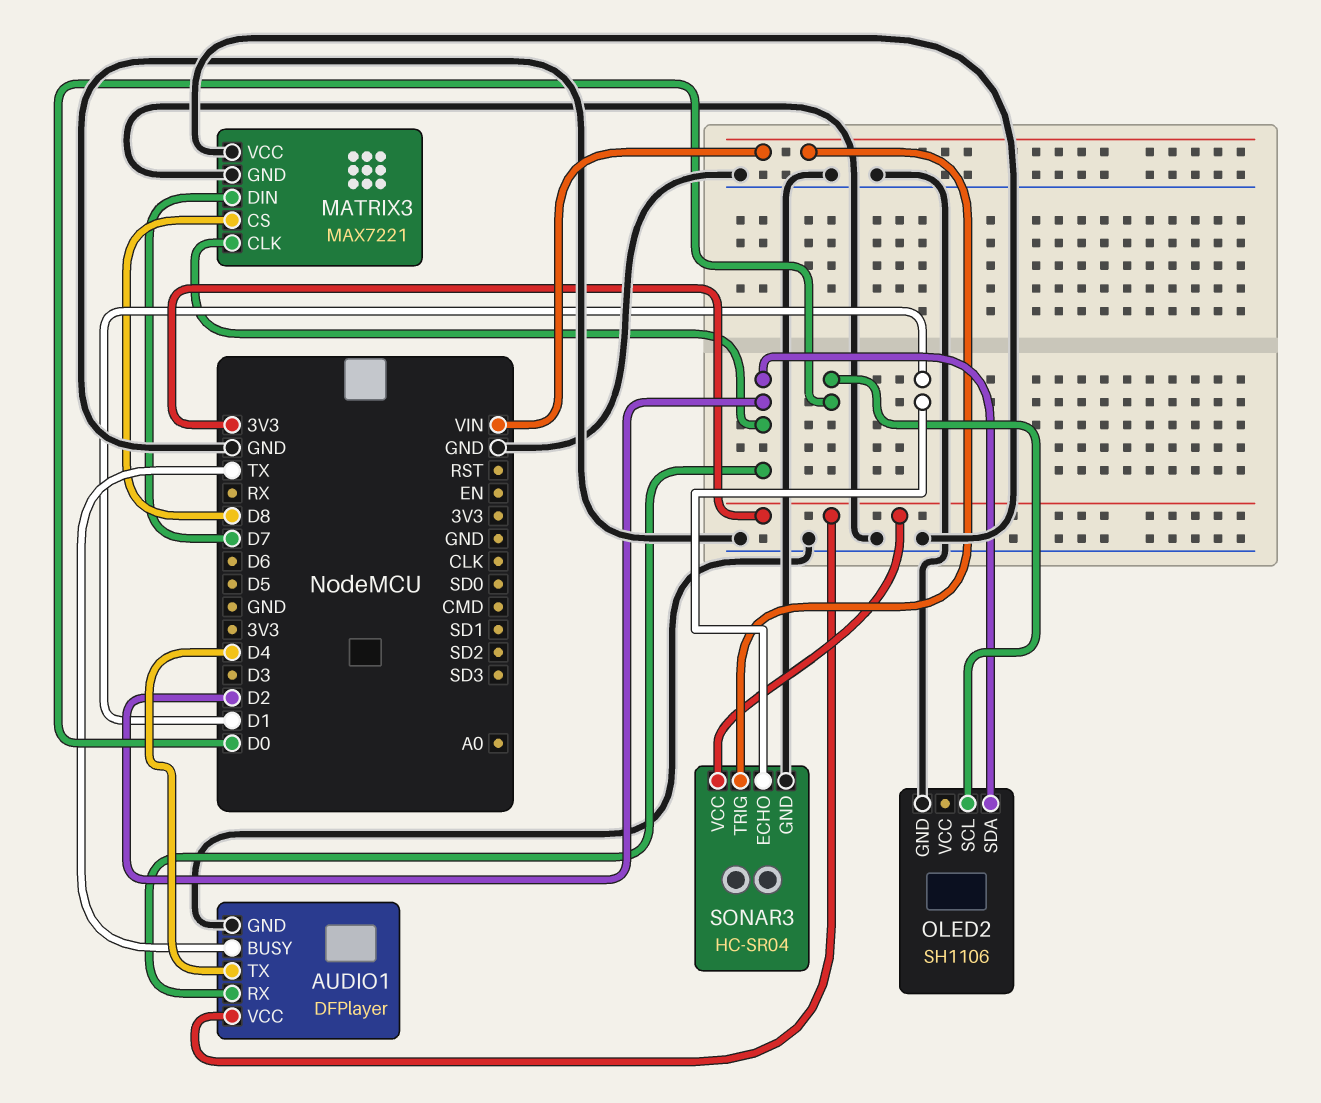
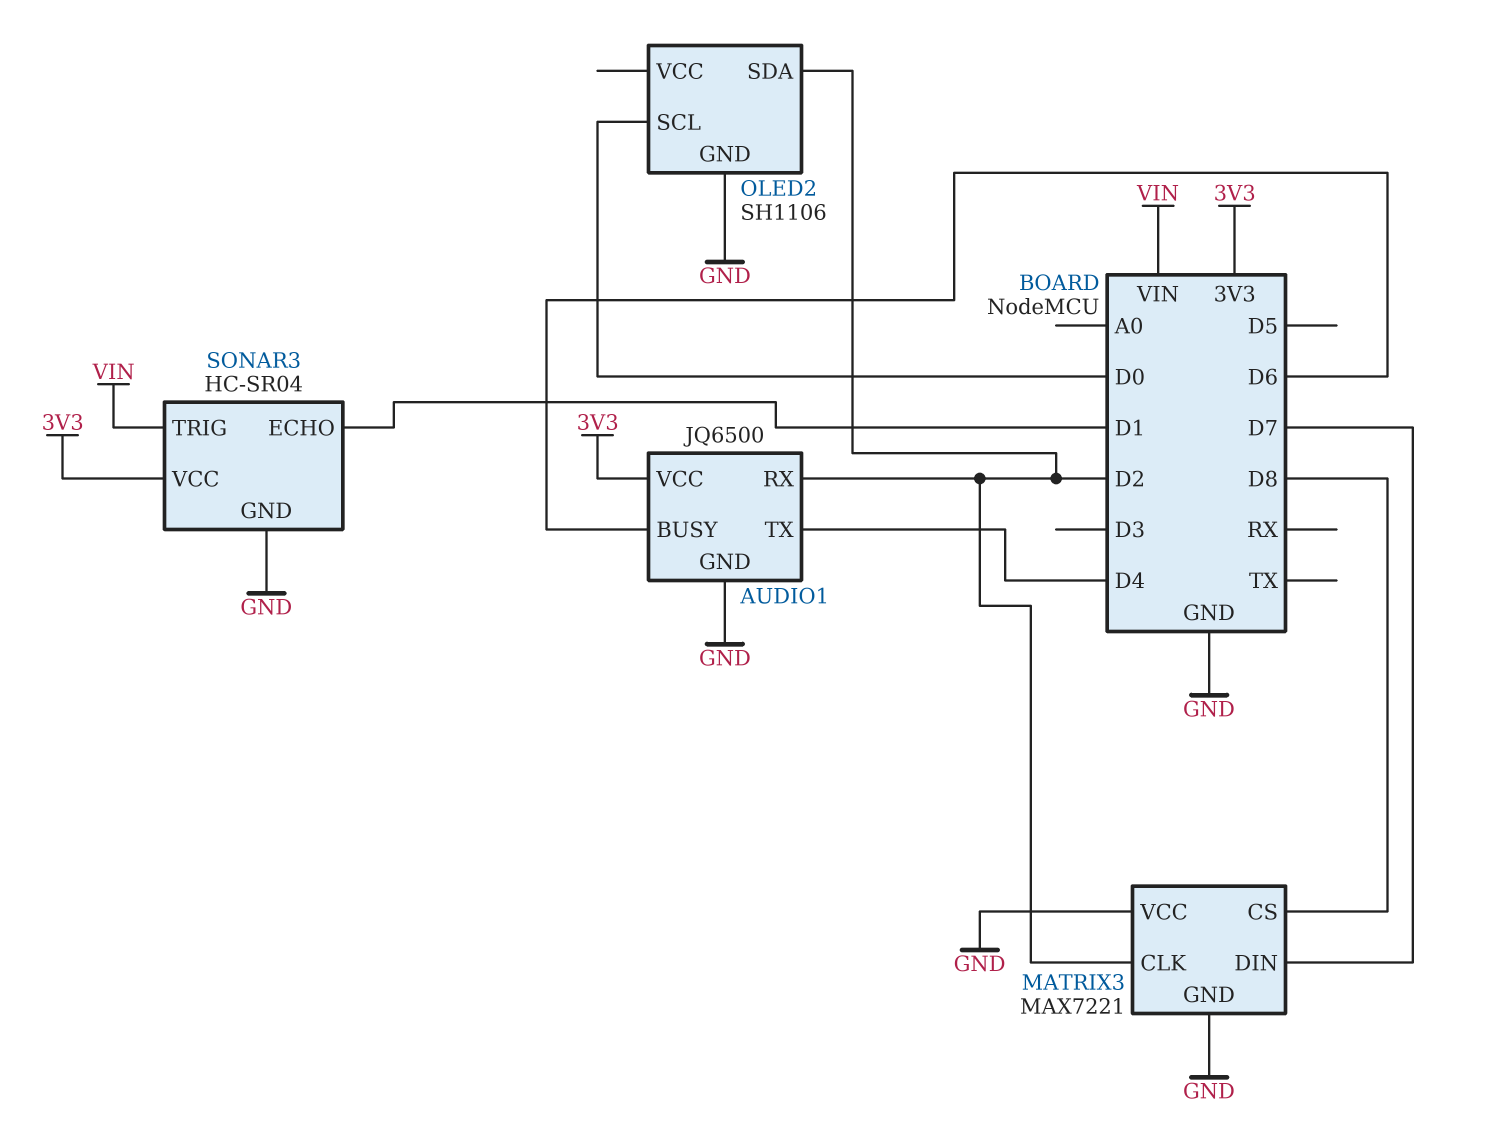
AUDIO1: DFPlayer -> JQ6500
AUDIO1 pin BUSY: TX -> D6

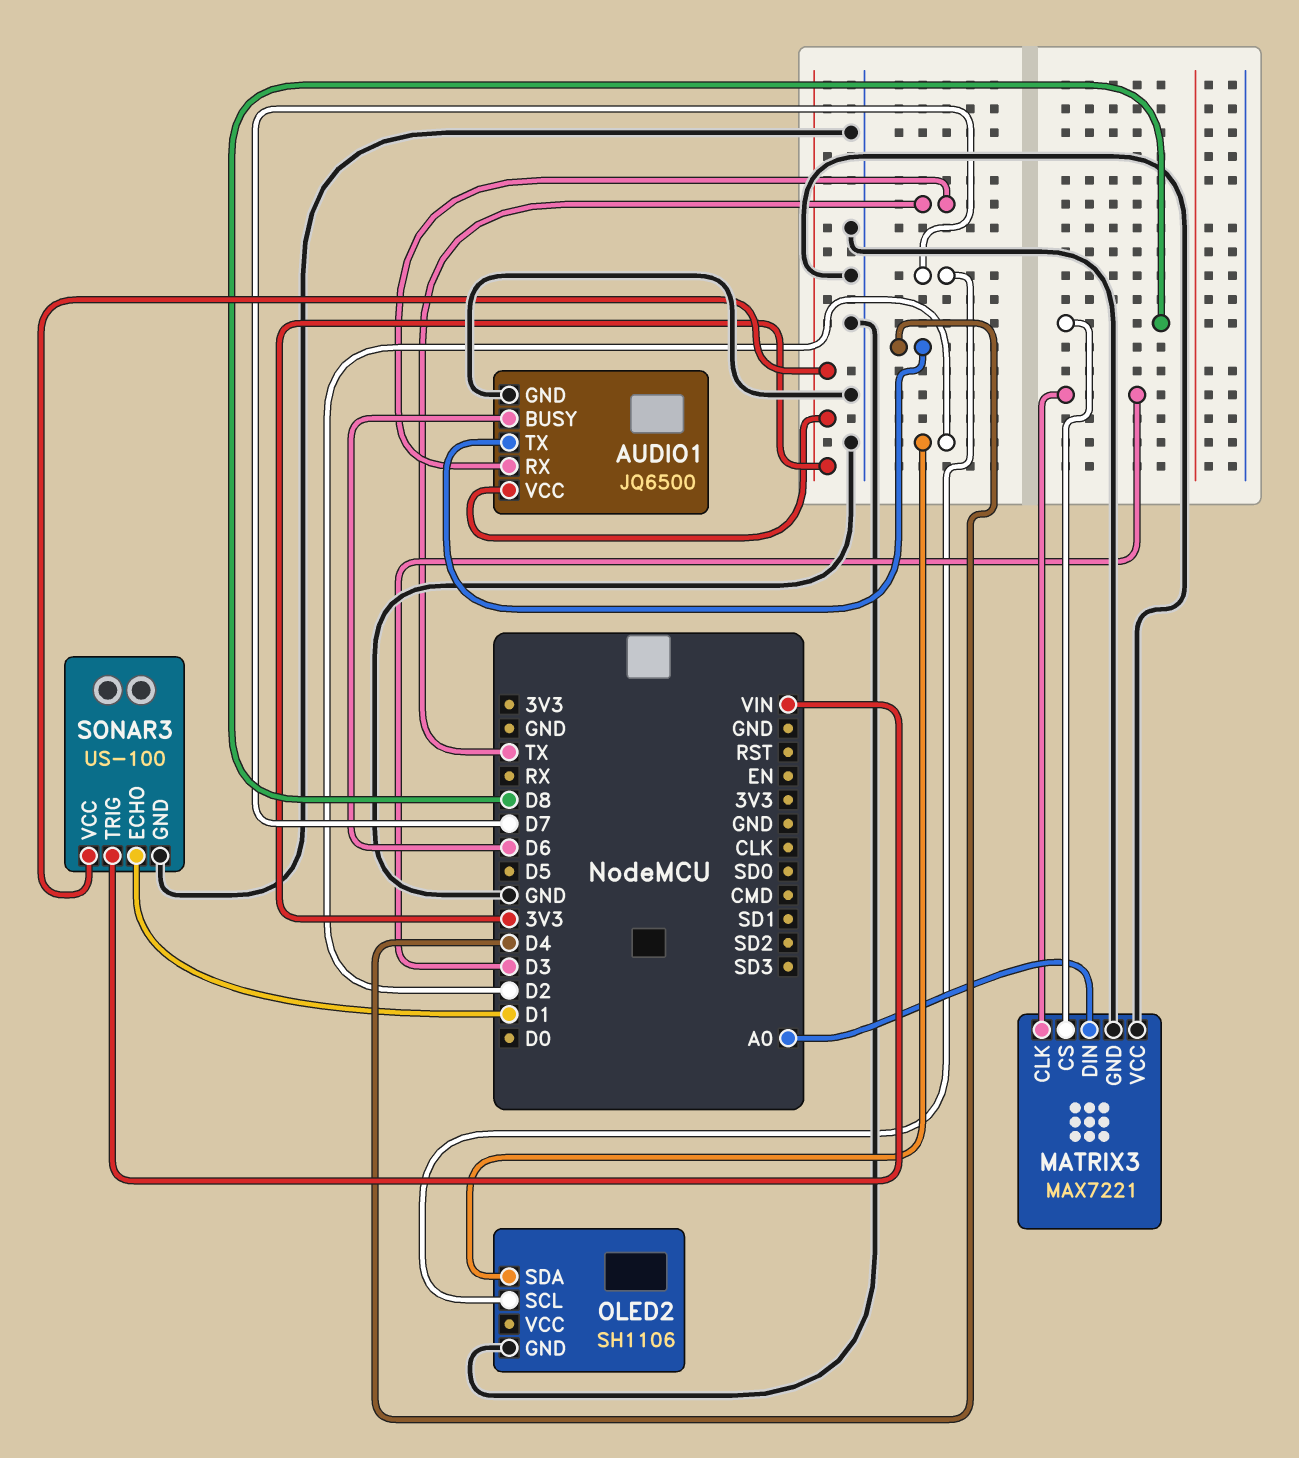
AUDIO1 pin RX: D2 -> TX
MATRIX3 pin CLK: D2 -> D3
MATRIX3 pin DIN: D7 -> A0
OLED2 pin SCL: D0 -> D7
SONAR3: HC-SR04 -> US-100

